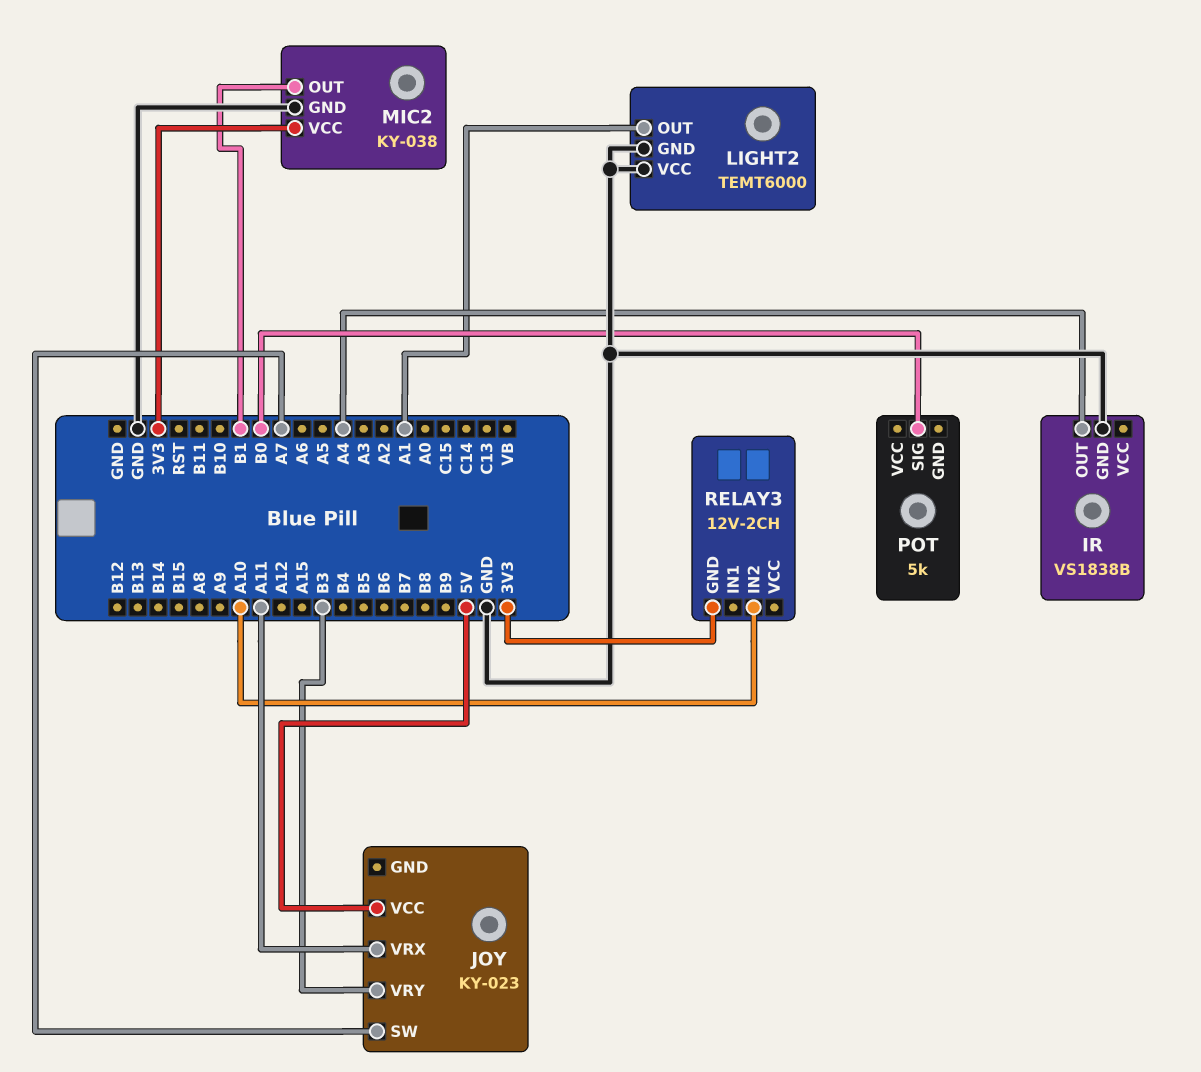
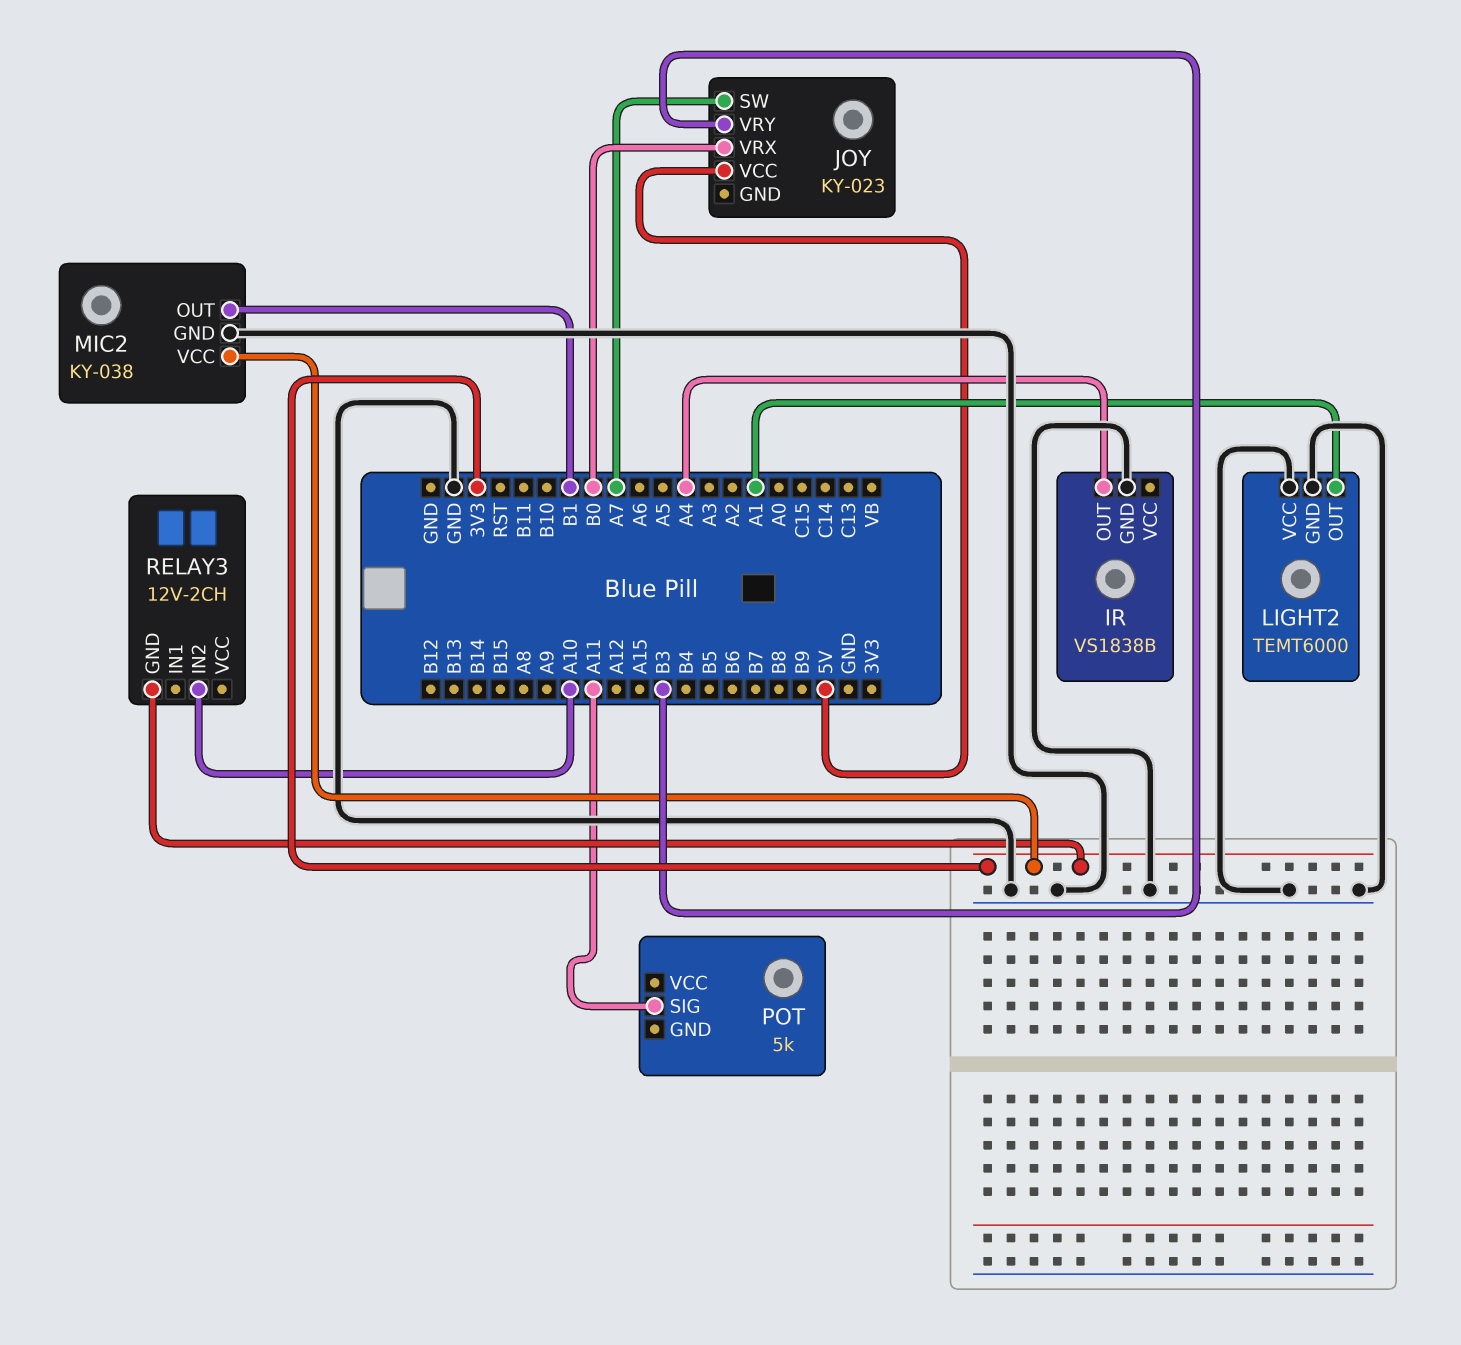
JOY pin VRX: A11 -> B0
POT pin SIG: B0 -> A11

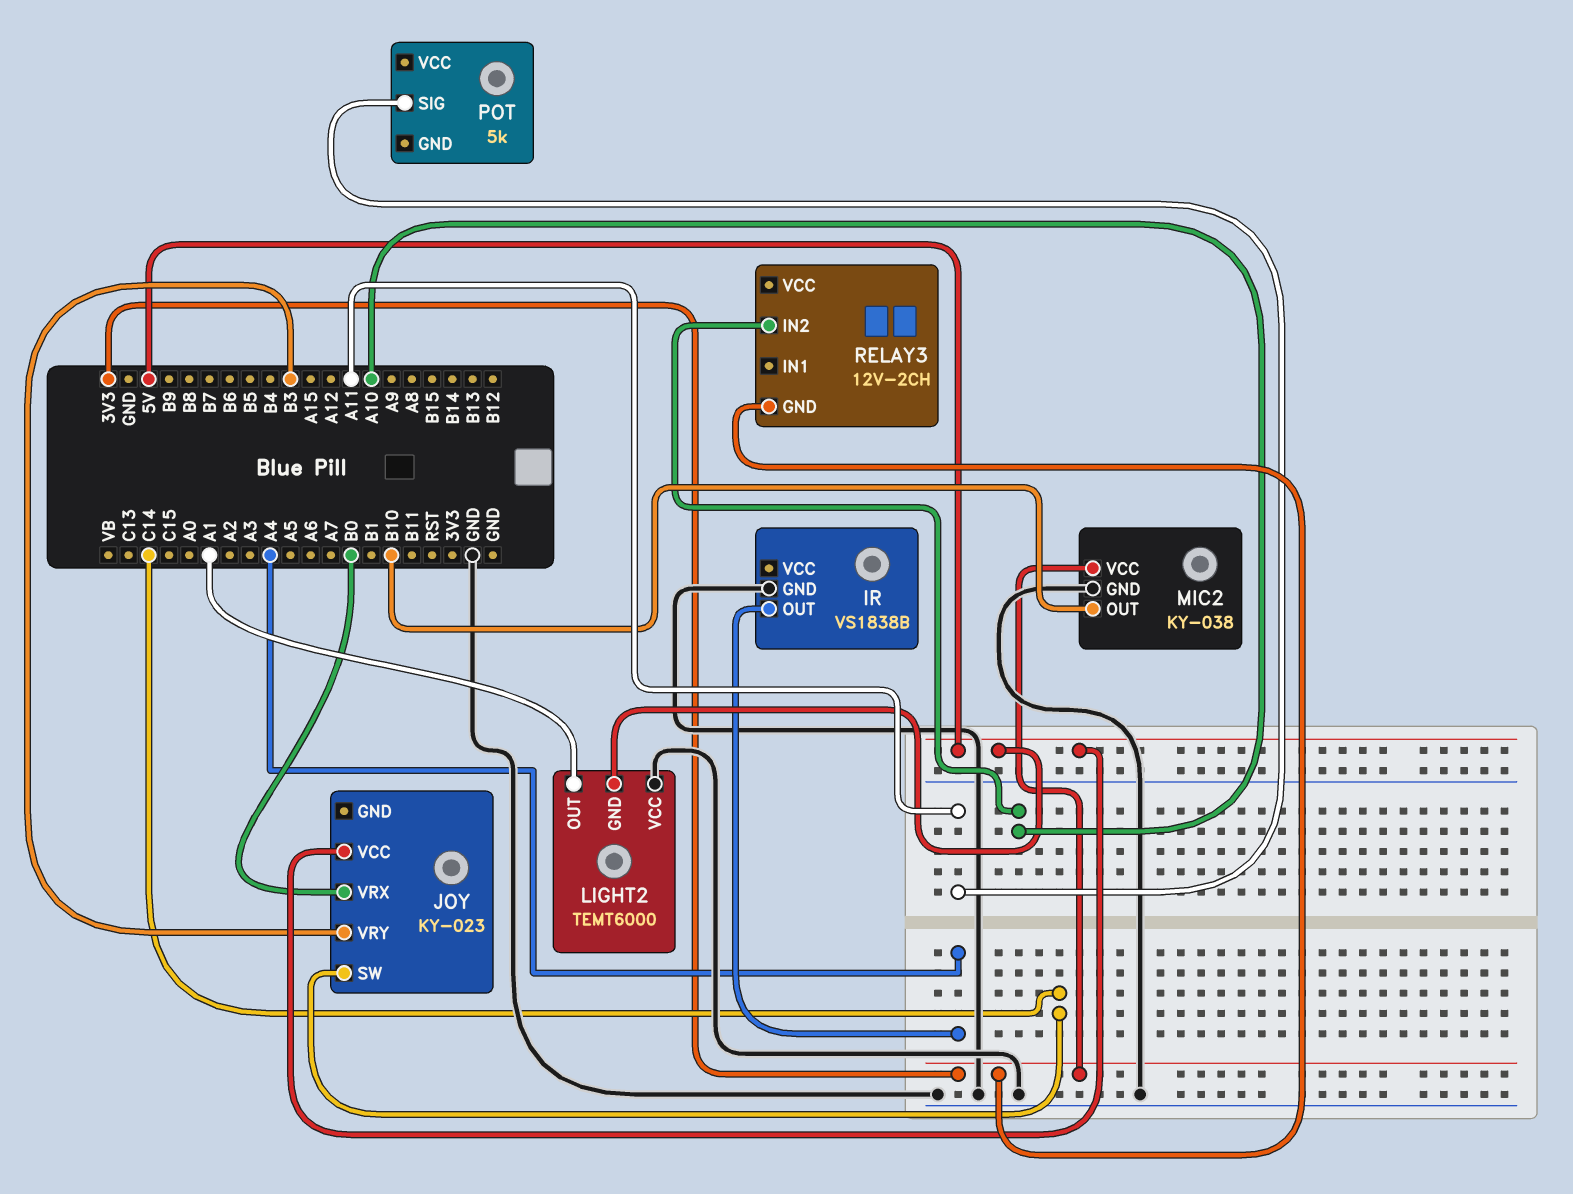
JOY pin SW: A7 -> C14
LIGHT2 pin GND: GND -> 5V
MIC2 pin OUT: B1 -> B10

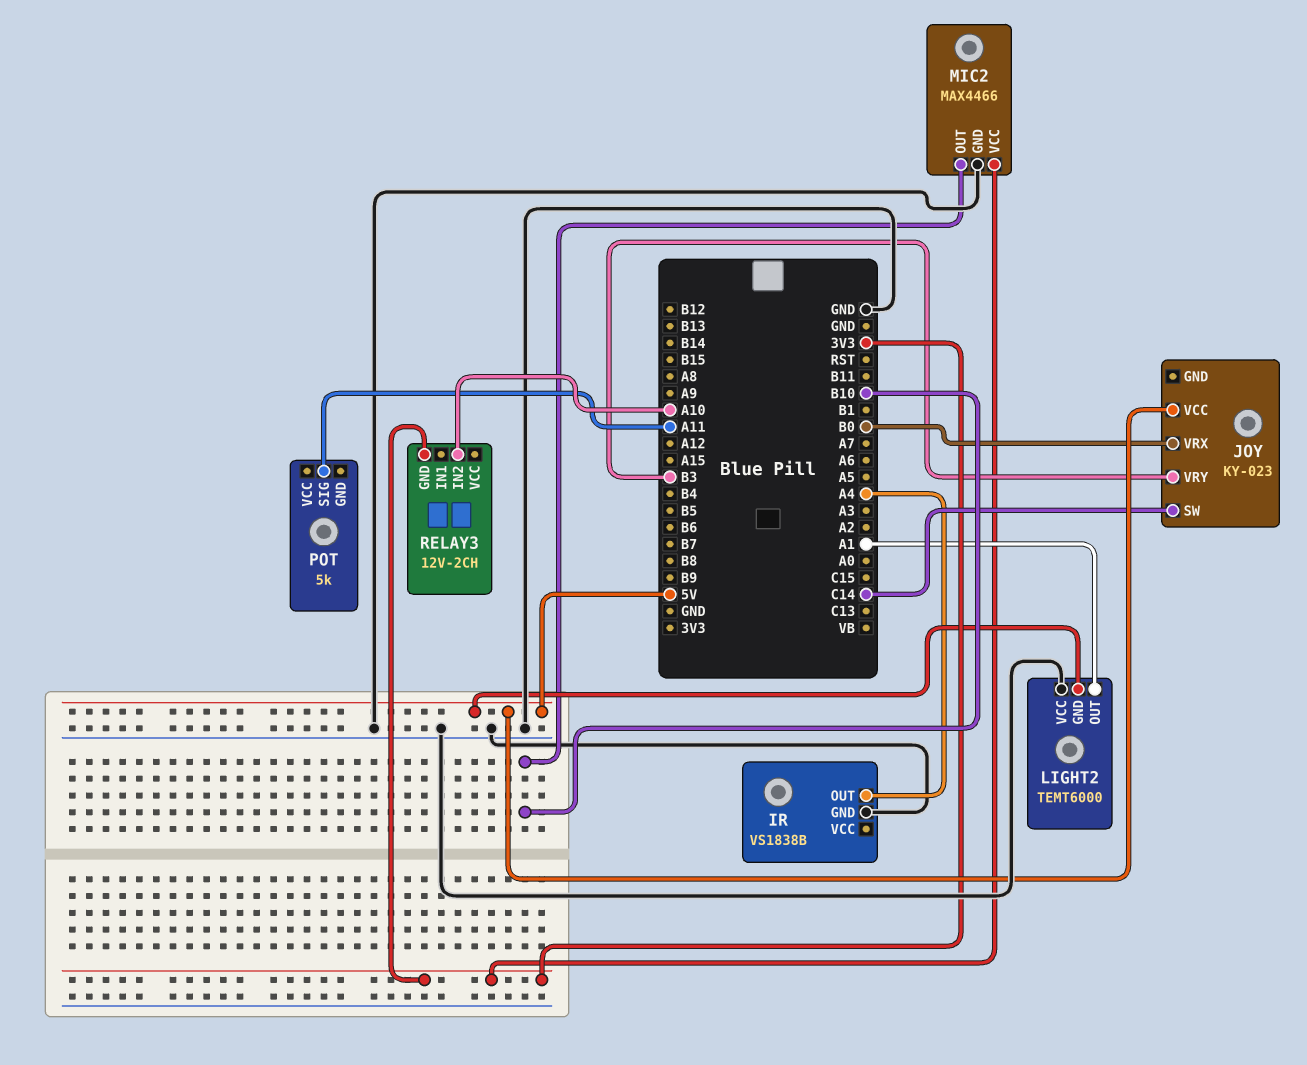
MIC2: KY-038 -> MAX4466

